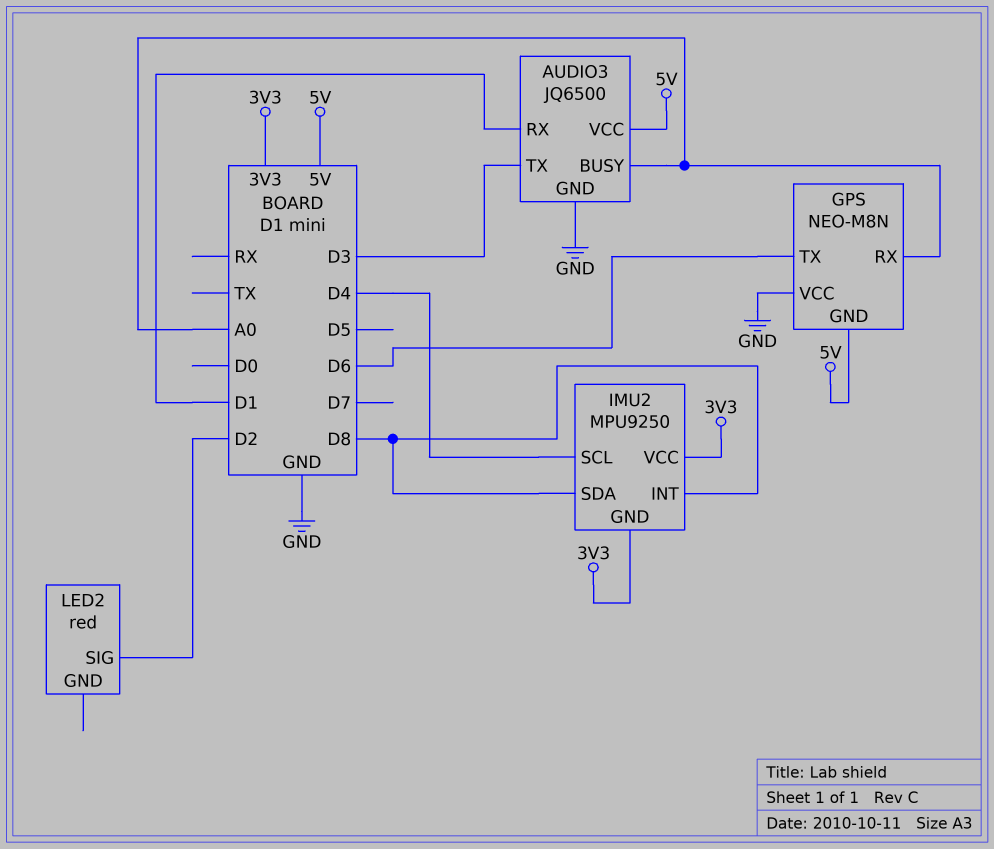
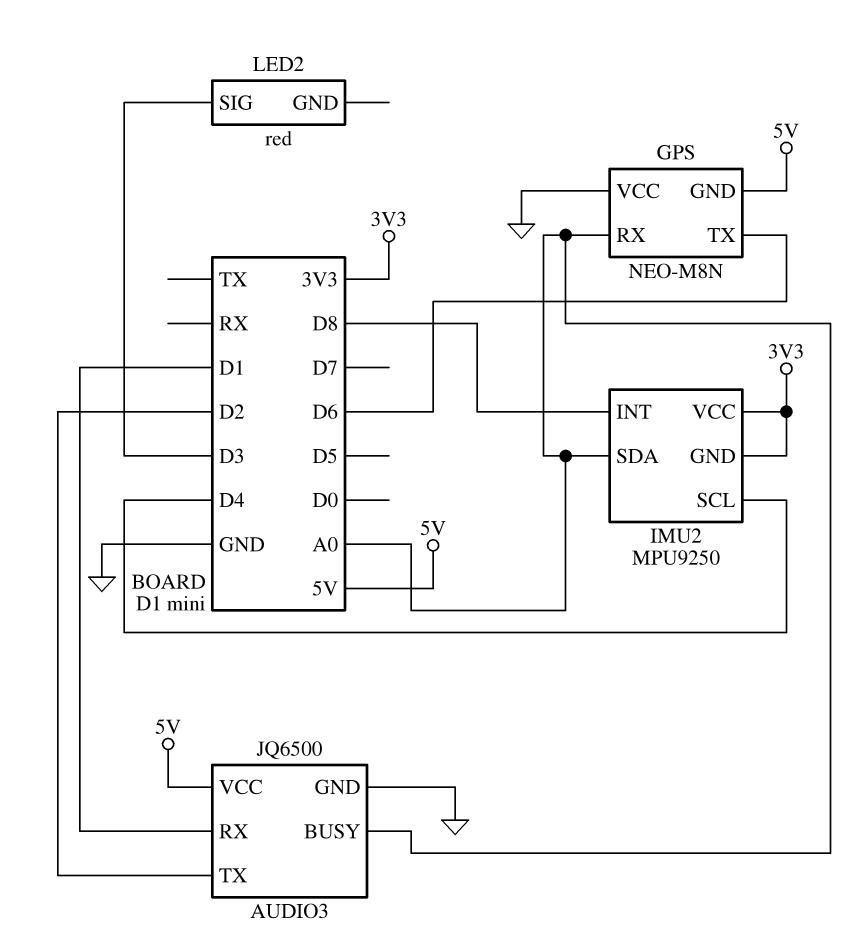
AUDIO3 pin TX: D3 -> D2
IMU2 pin SDA: D8 -> A0
LED2 pin SIG: D2 -> D3

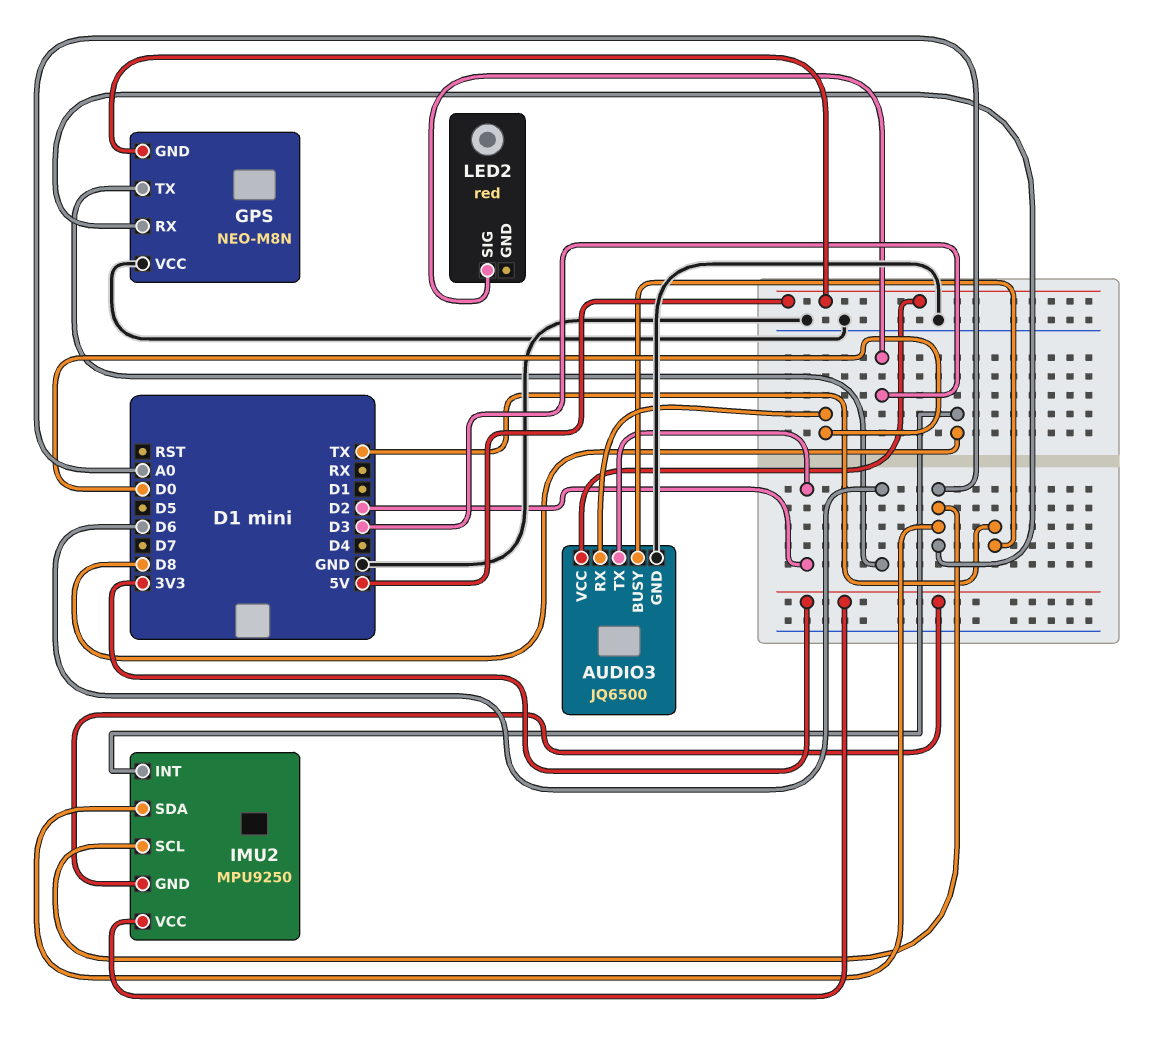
AUDIO3 pin BUSY: A0 -> TX
AUDIO3 pin RX: D1 -> D0
IMU2 pin SCL: D4 -> A0

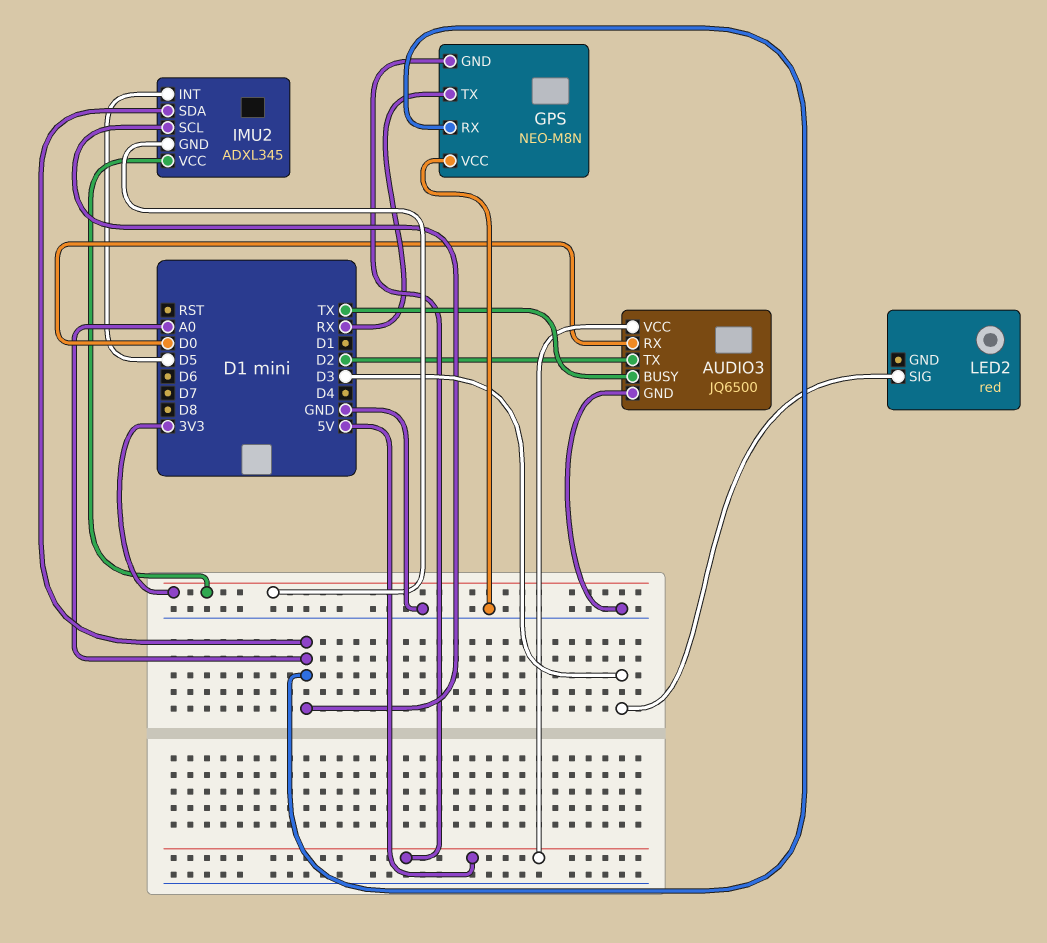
GPS pin TX: D6 -> RX
IMU2: MPU9250 -> ADXL345
IMU2 pin INT: D8 -> D5

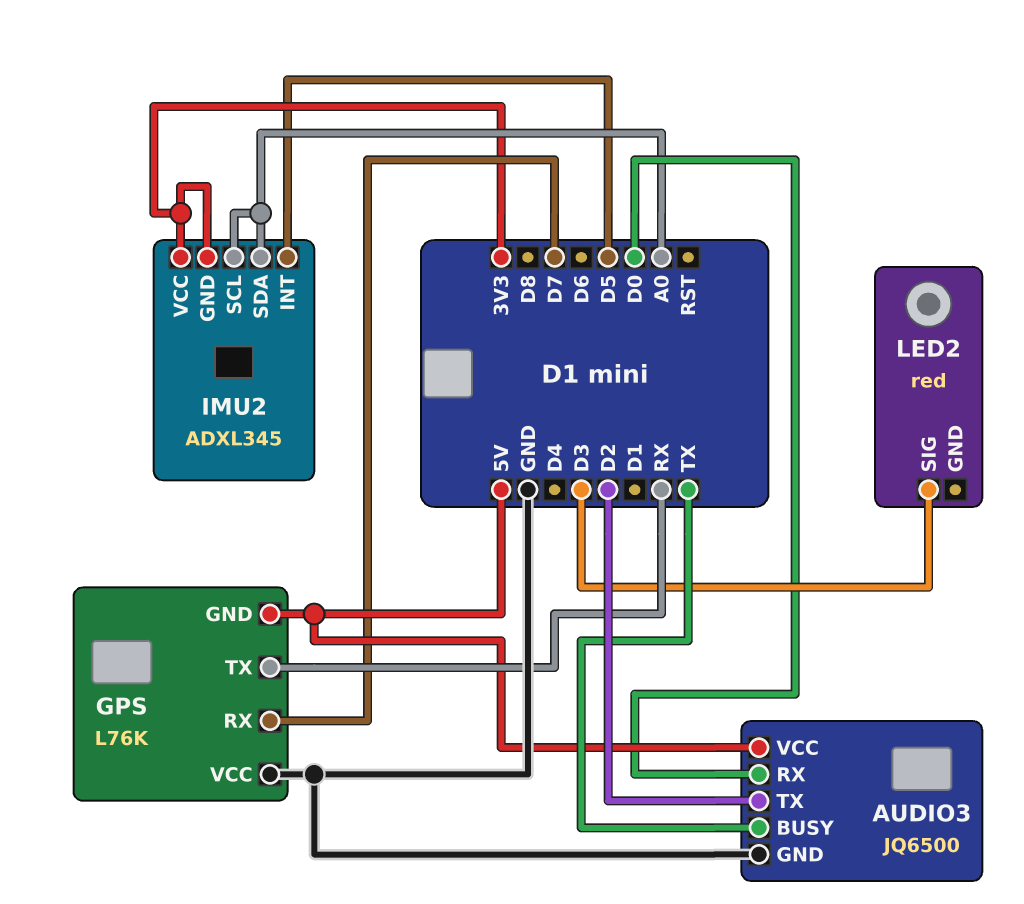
GPS: NEO-M8N -> L76K
GPS pin RX: A0 -> D7

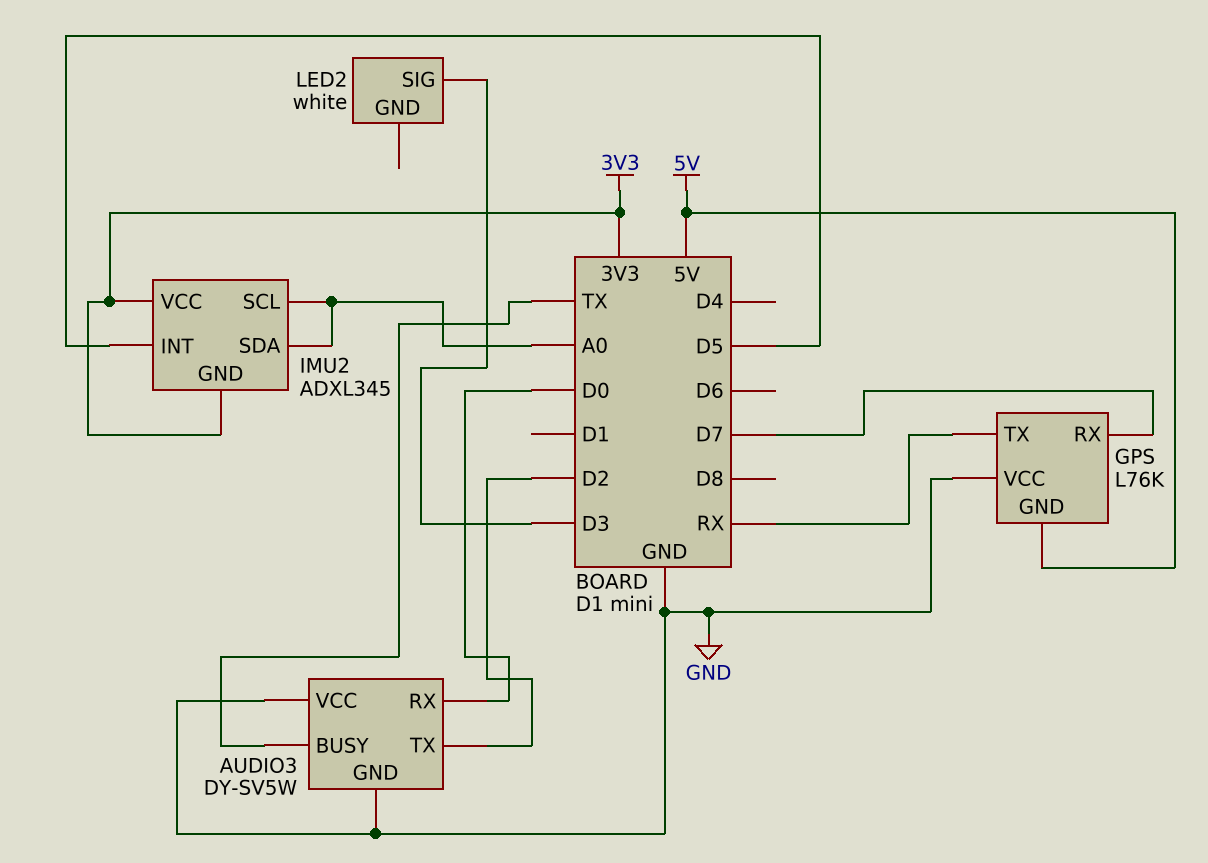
AUDIO3: JQ6500 -> DY-SV5W
AUDIO3 pin VCC: 5V -> GND
LED2: red -> white

